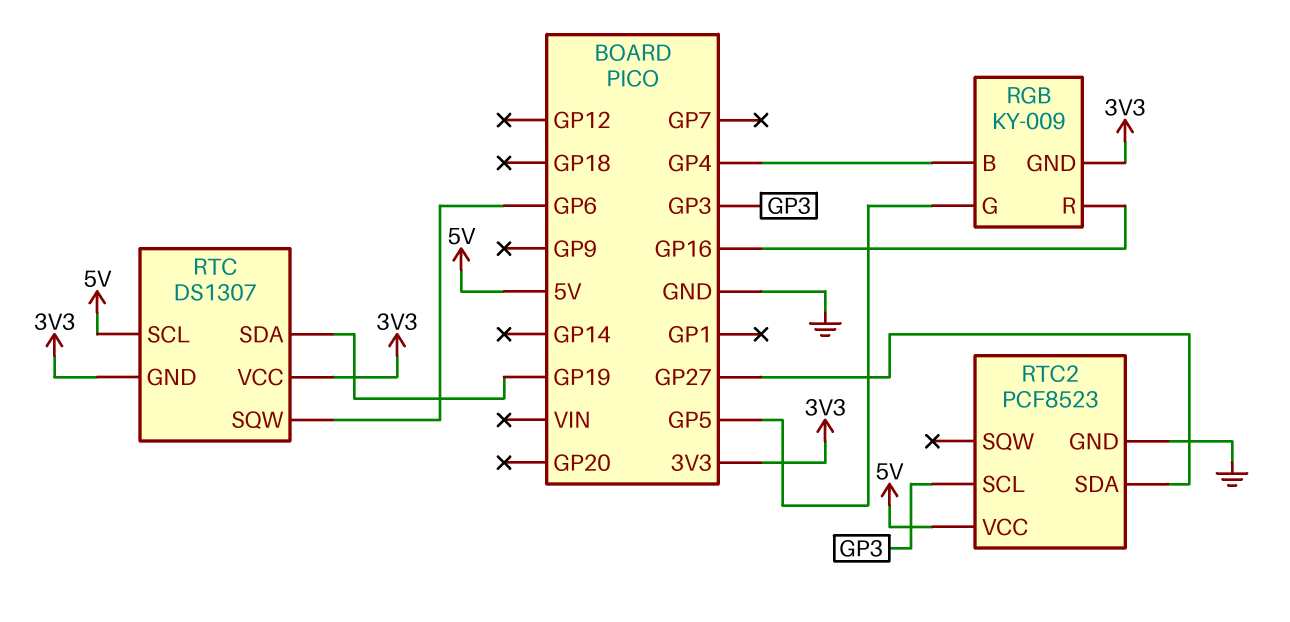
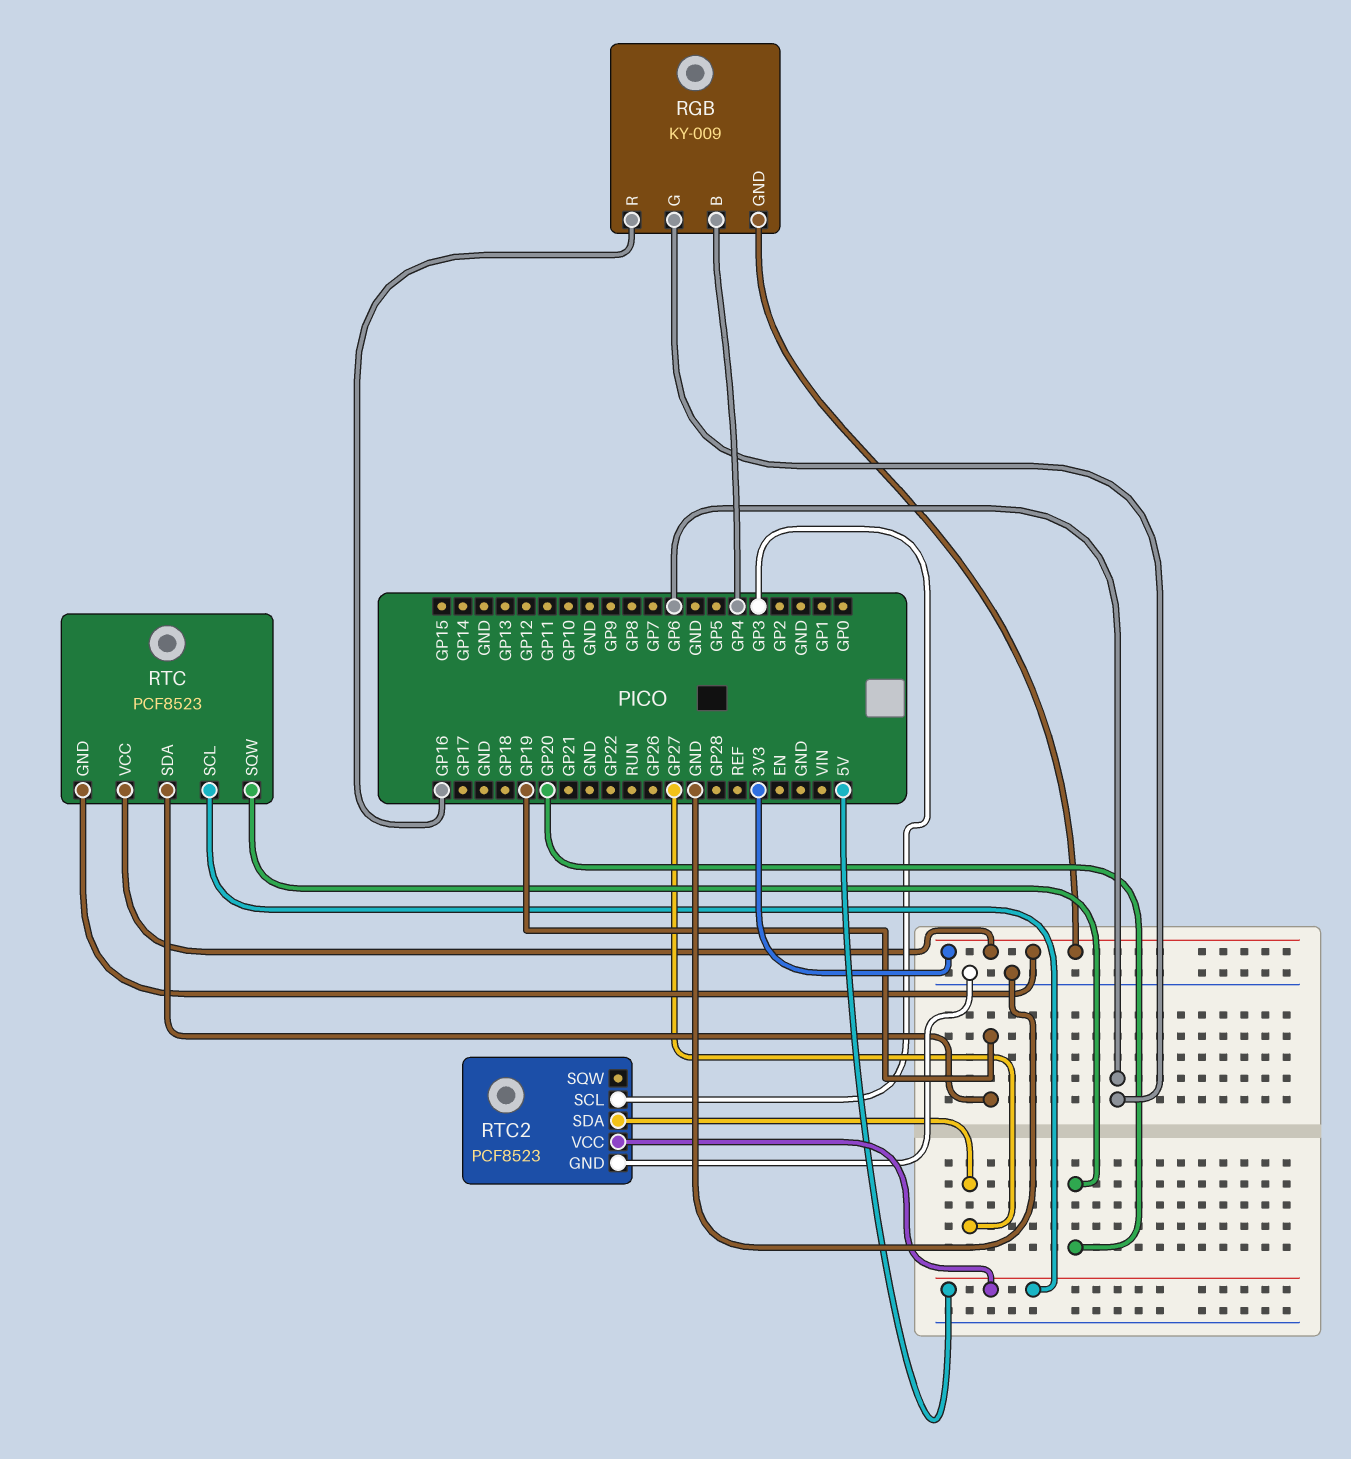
RGB pin G: GP5 -> GP6
RTC: DS1307 -> PCF8523
RTC pin SQW: GP6 -> GP20

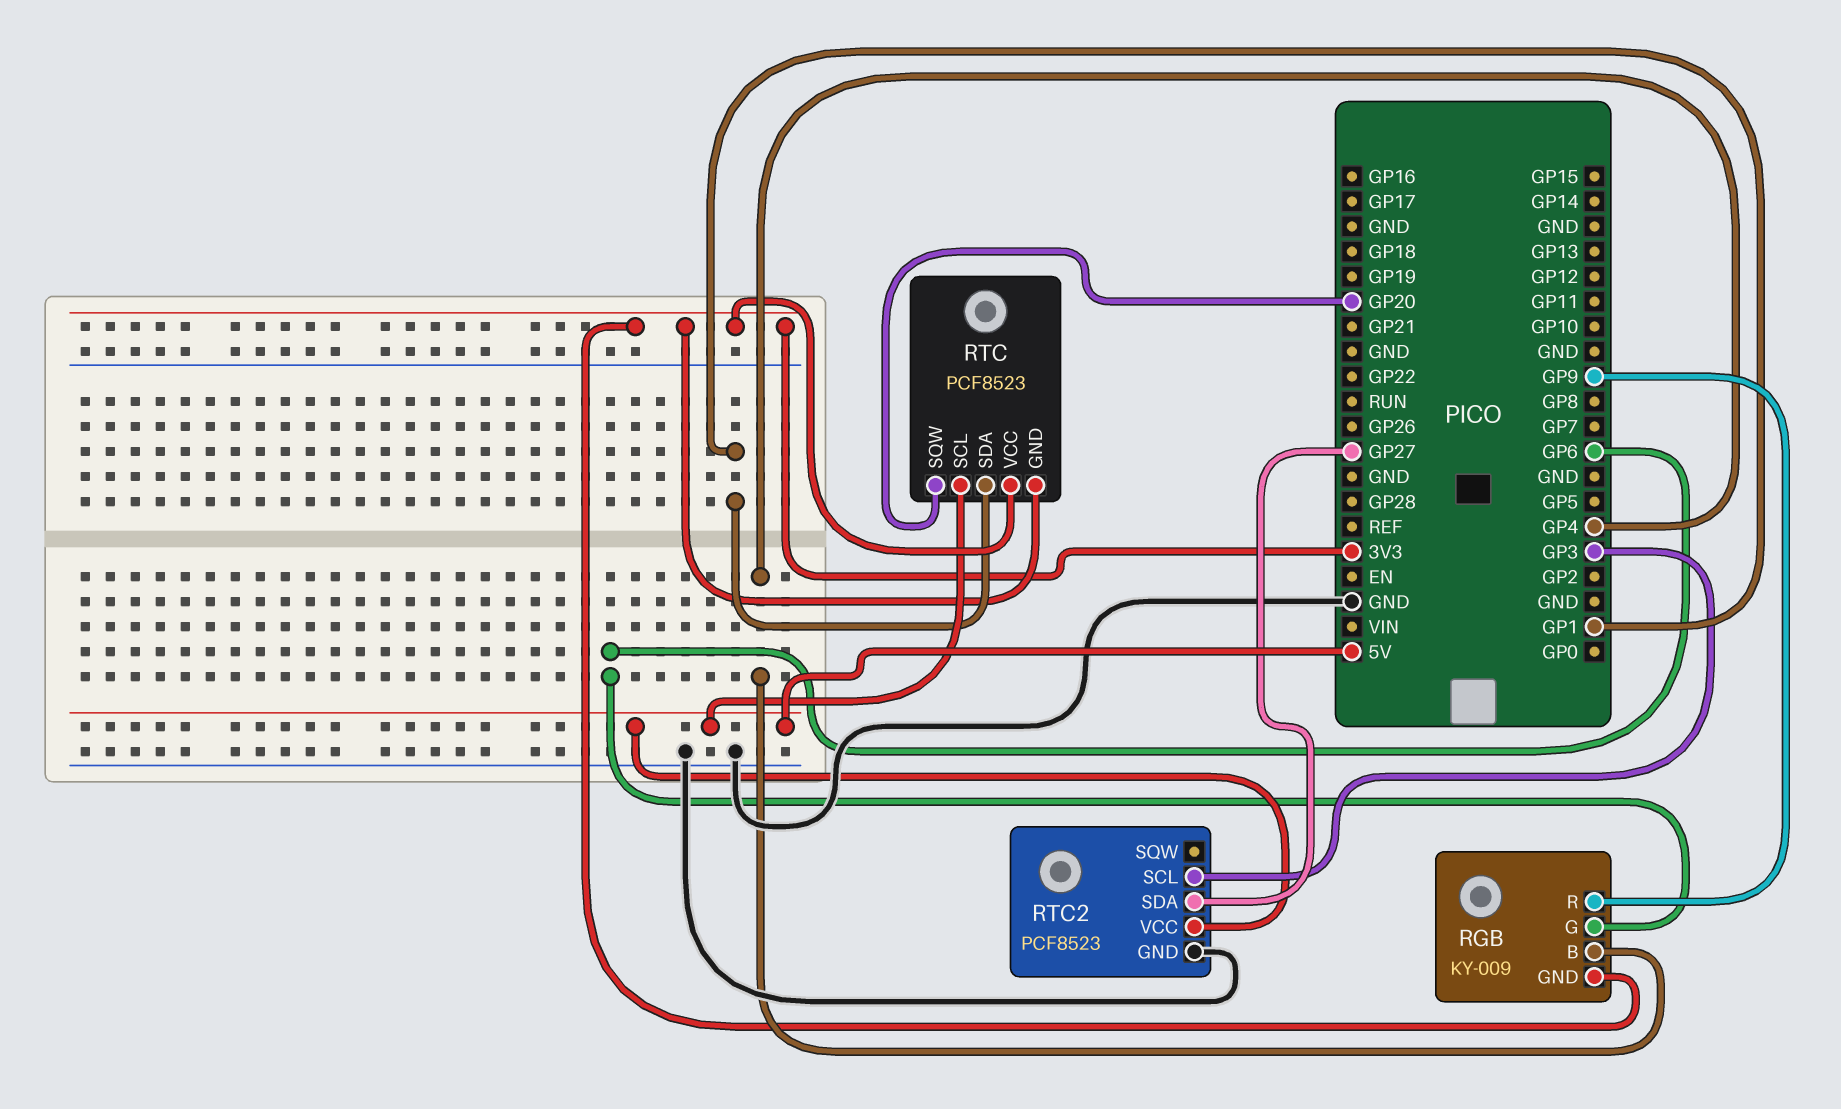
RGB pin R: GP16 -> GP9
RTC pin SDA: GP19 -> GP1

